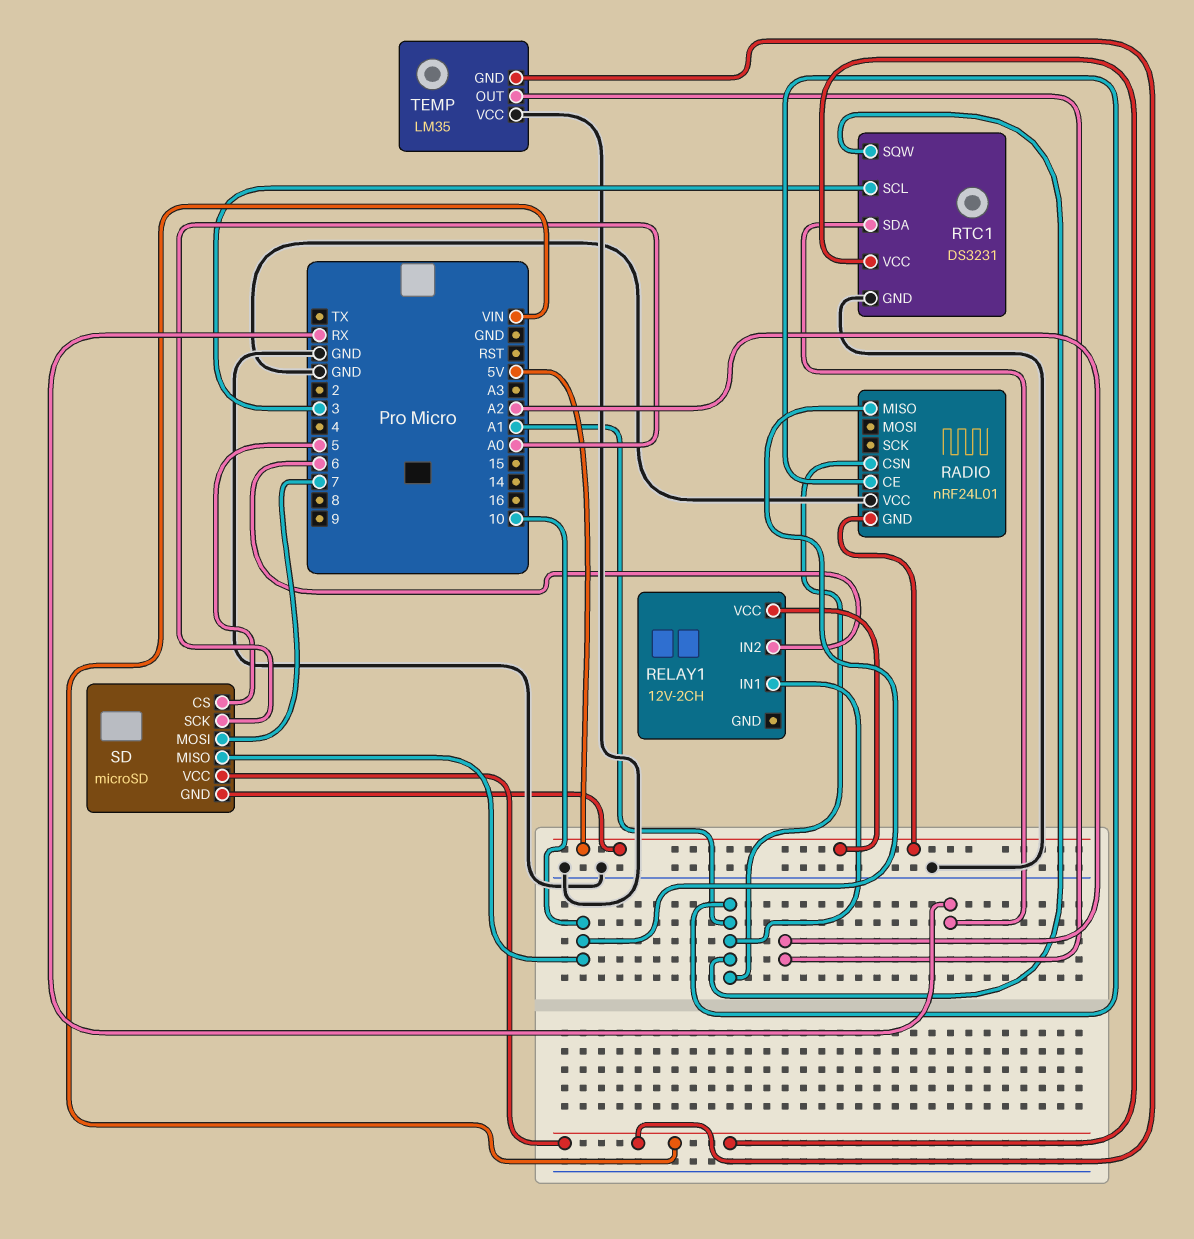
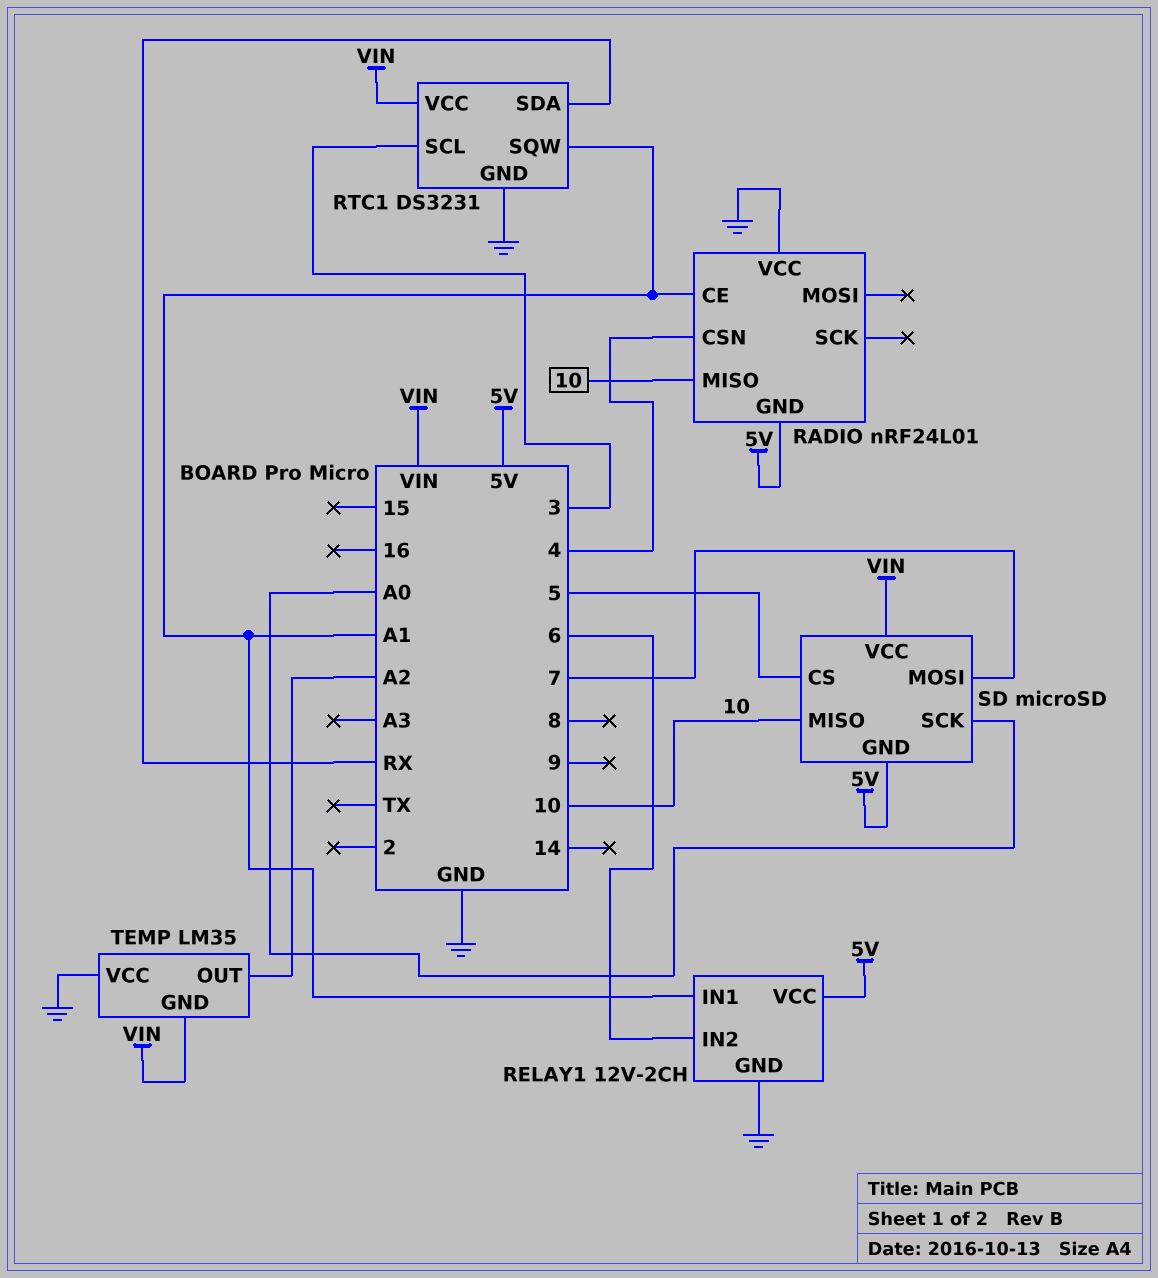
RADIO pin CSN: A1 -> 4
RELAY1 pin GND: none -> GND

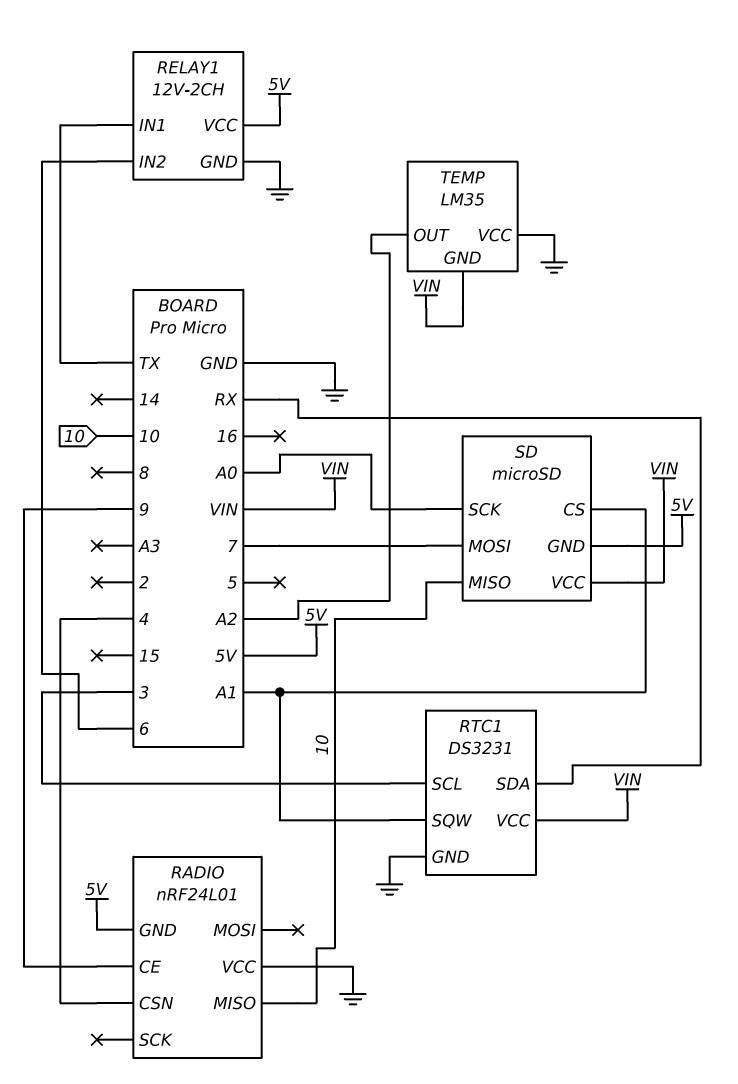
RADIO pin CE: A1 -> 9
RELAY1 pin IN1: A1 -> TX
SD pin CS: 5 -> A1

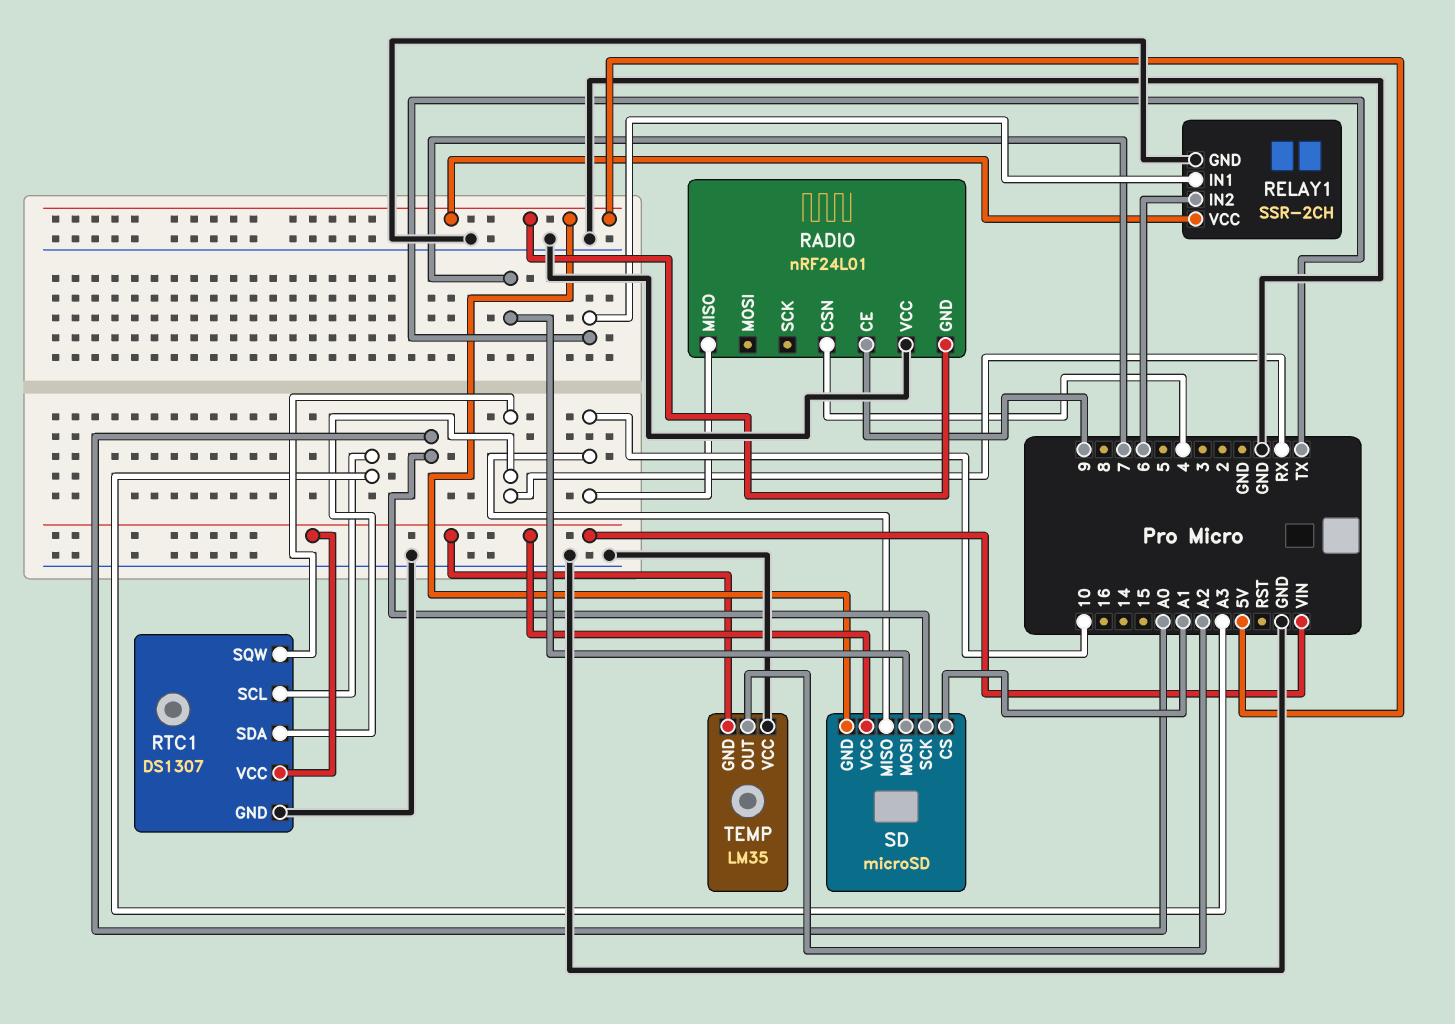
RELAY1: 12V-2CH -> SSR-2CH
RTC1: DS3231 -> DS1307
RTC1 pin SCL: 3 -> A3
RTC1 pin SQW: A1 -> RX

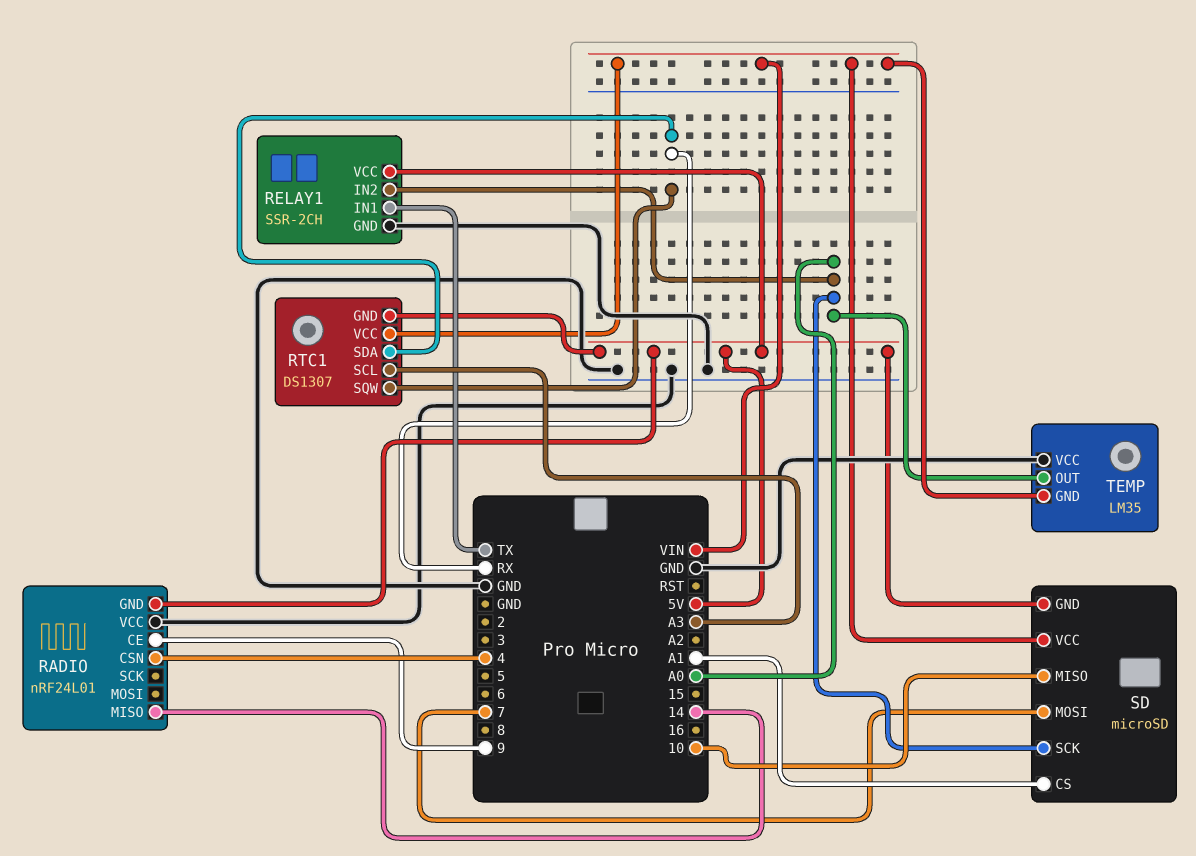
RADIO pin MISO: 10 -> 14
RELAY1 pin IN2: 6 -> A0
RTC1 pin GND: GND -> 5V
TEMP pin OUT: A2 -> A0

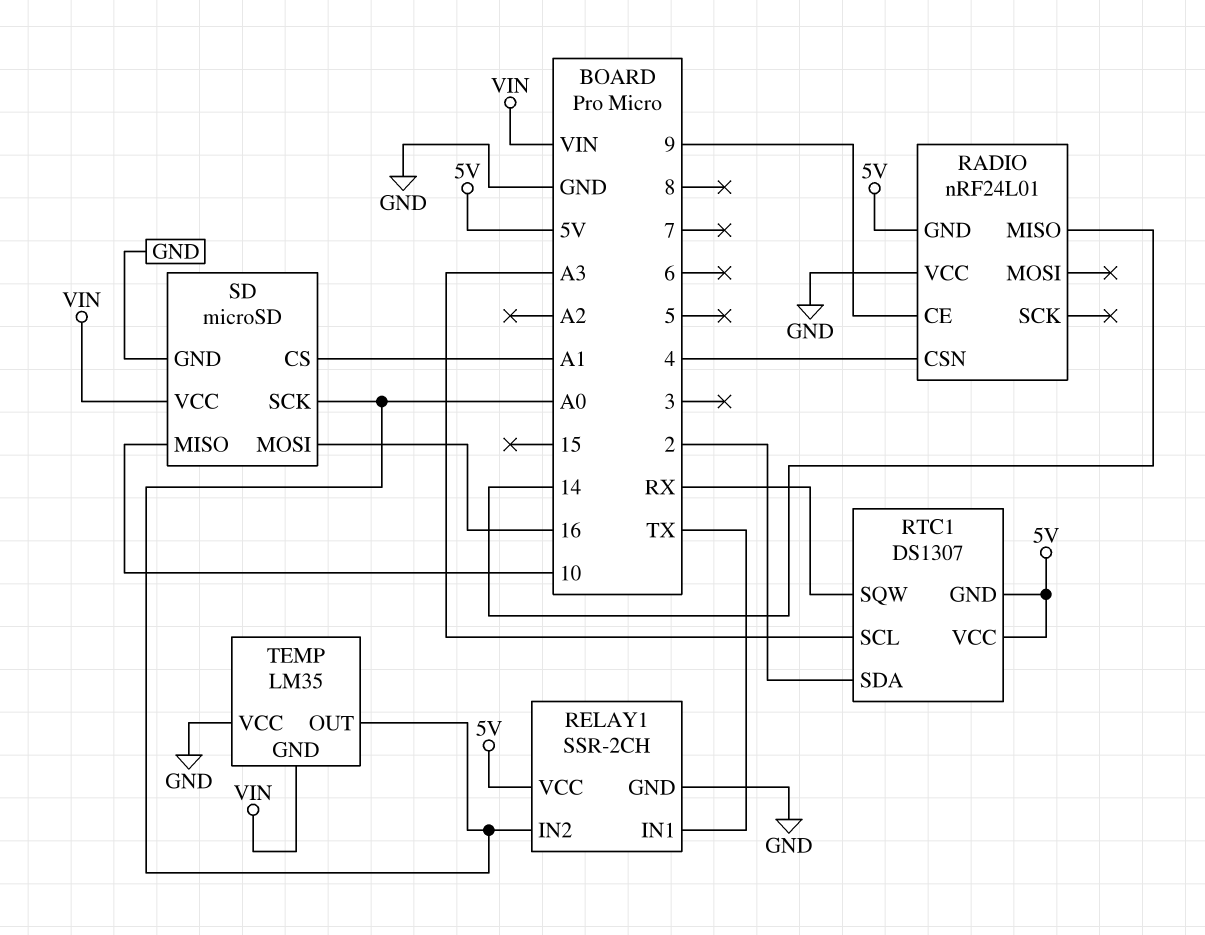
RTC1 pin SDA: RX -> 2
RTC1 pin VCC: VIN -> 5V
SD pin GND: 5V -> GND
SD pin MOSI: 7 -> 16

